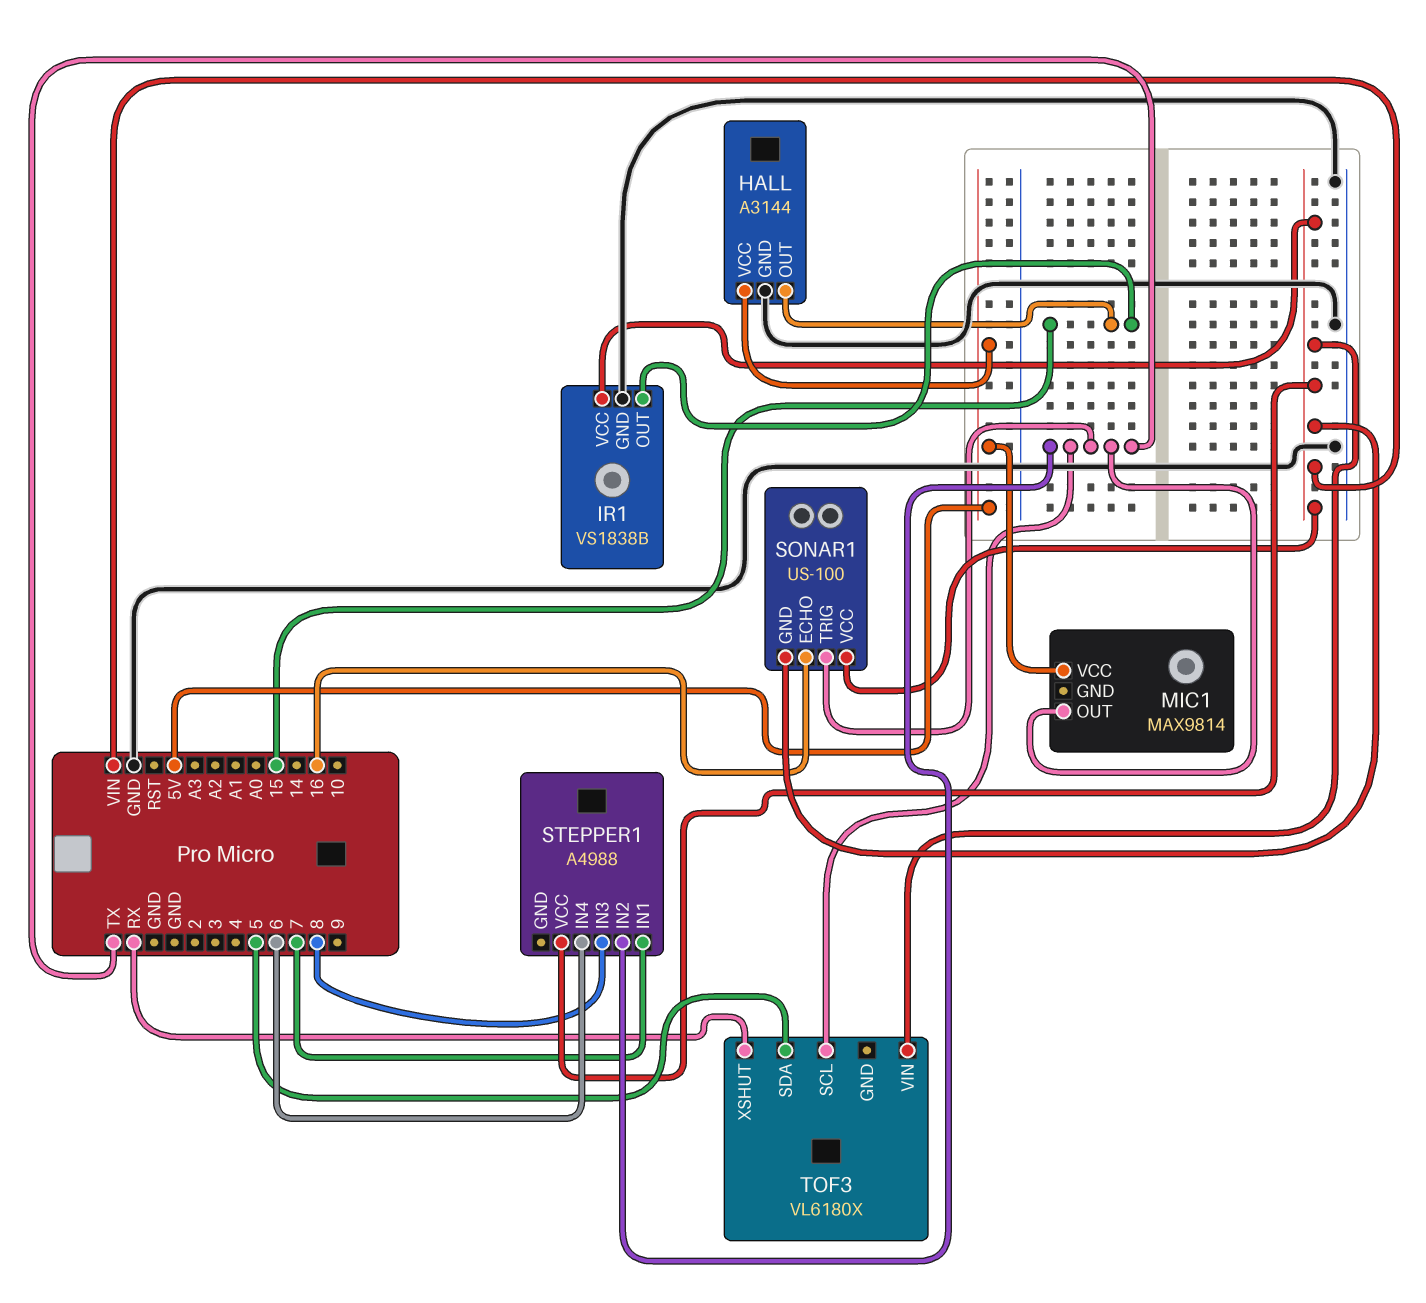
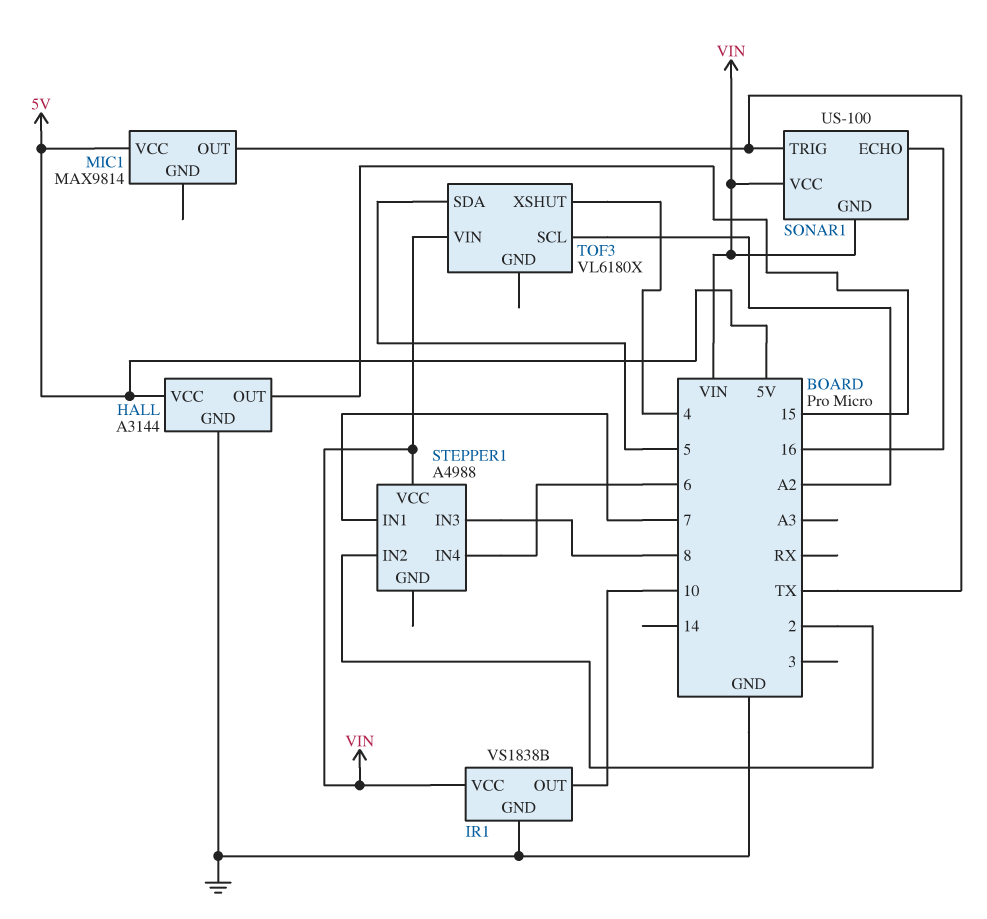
IR1 pin OUT: 15 -> 10
STEPPER1 pin IN2: TX -> 2
TOF3 pin SCL: TX -> A2
TOF3 pin XSHUT: RX -> 4

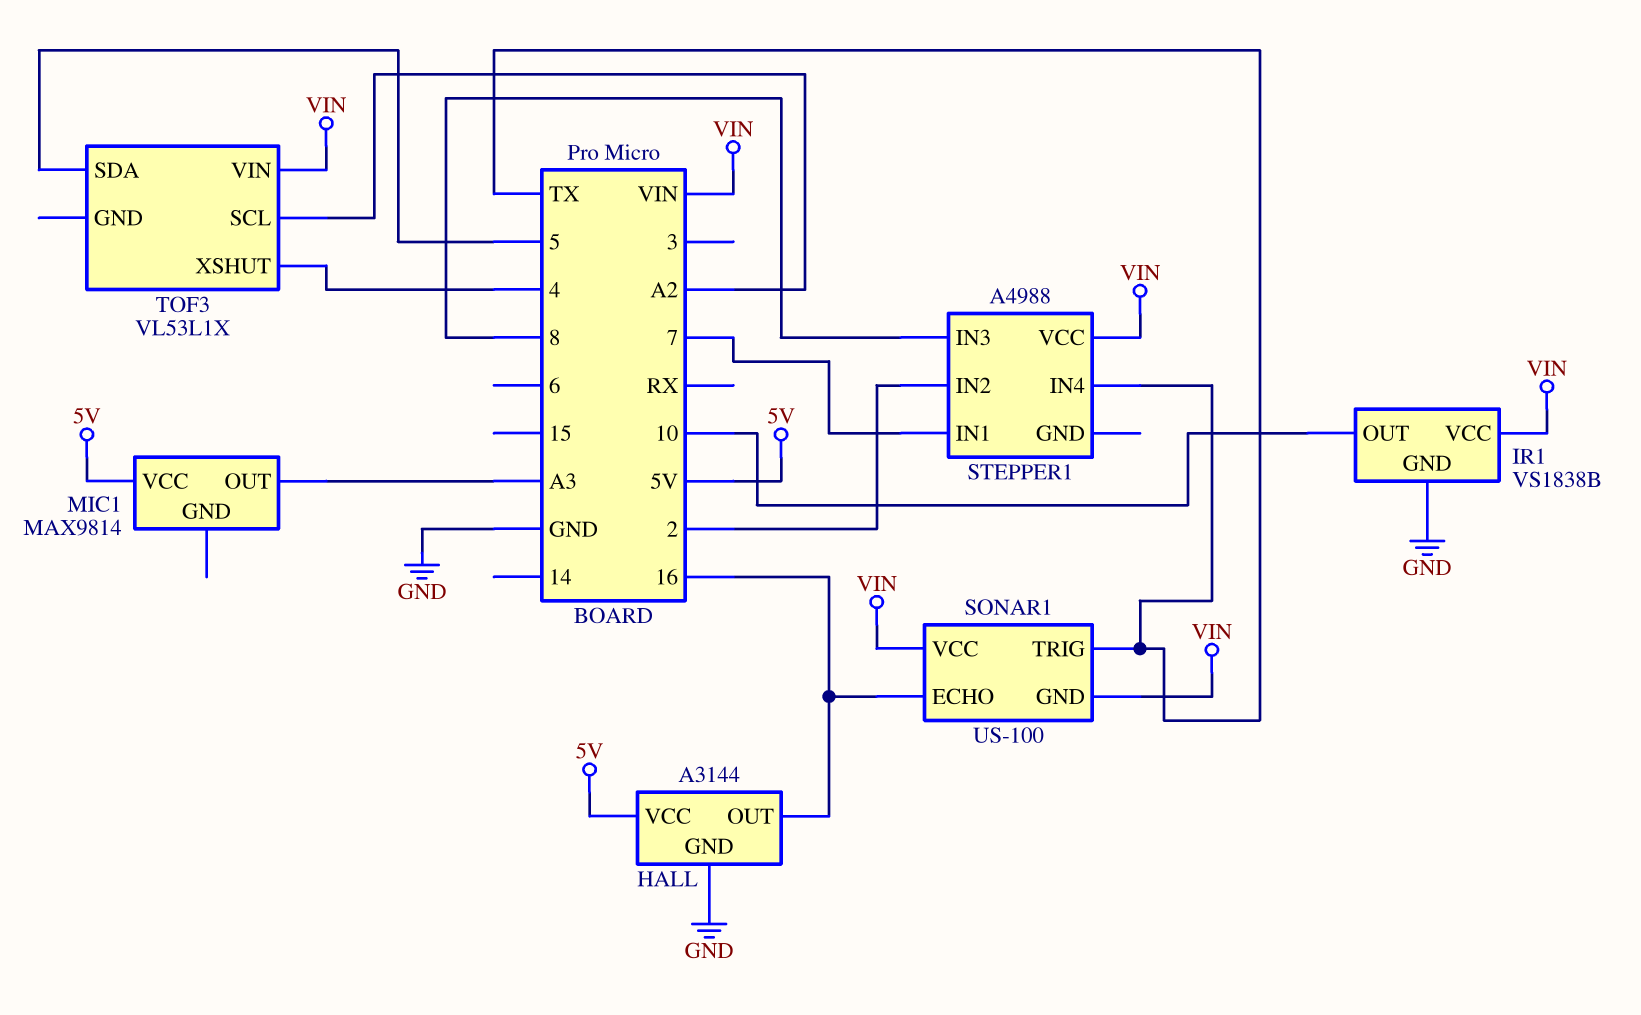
HALL pin OUT: 15 -> 16
MIC1 pin OUT: TX -> A3
STEPPER1 pin IN4: 6 -> TX
TOF3: VL6180X -> VL53L1X

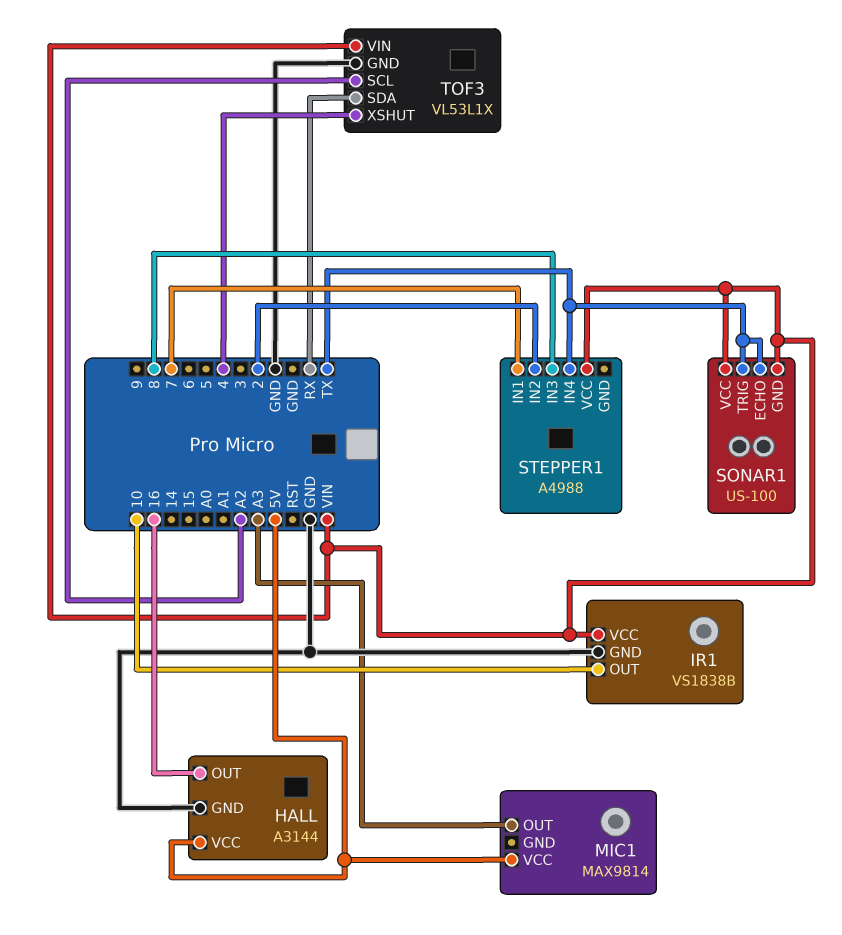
SONAR1 pin ECHO: 16 -> TX
TOF3 pin GND: none -> GND
TOF3 pin SDA: 5 -> RX

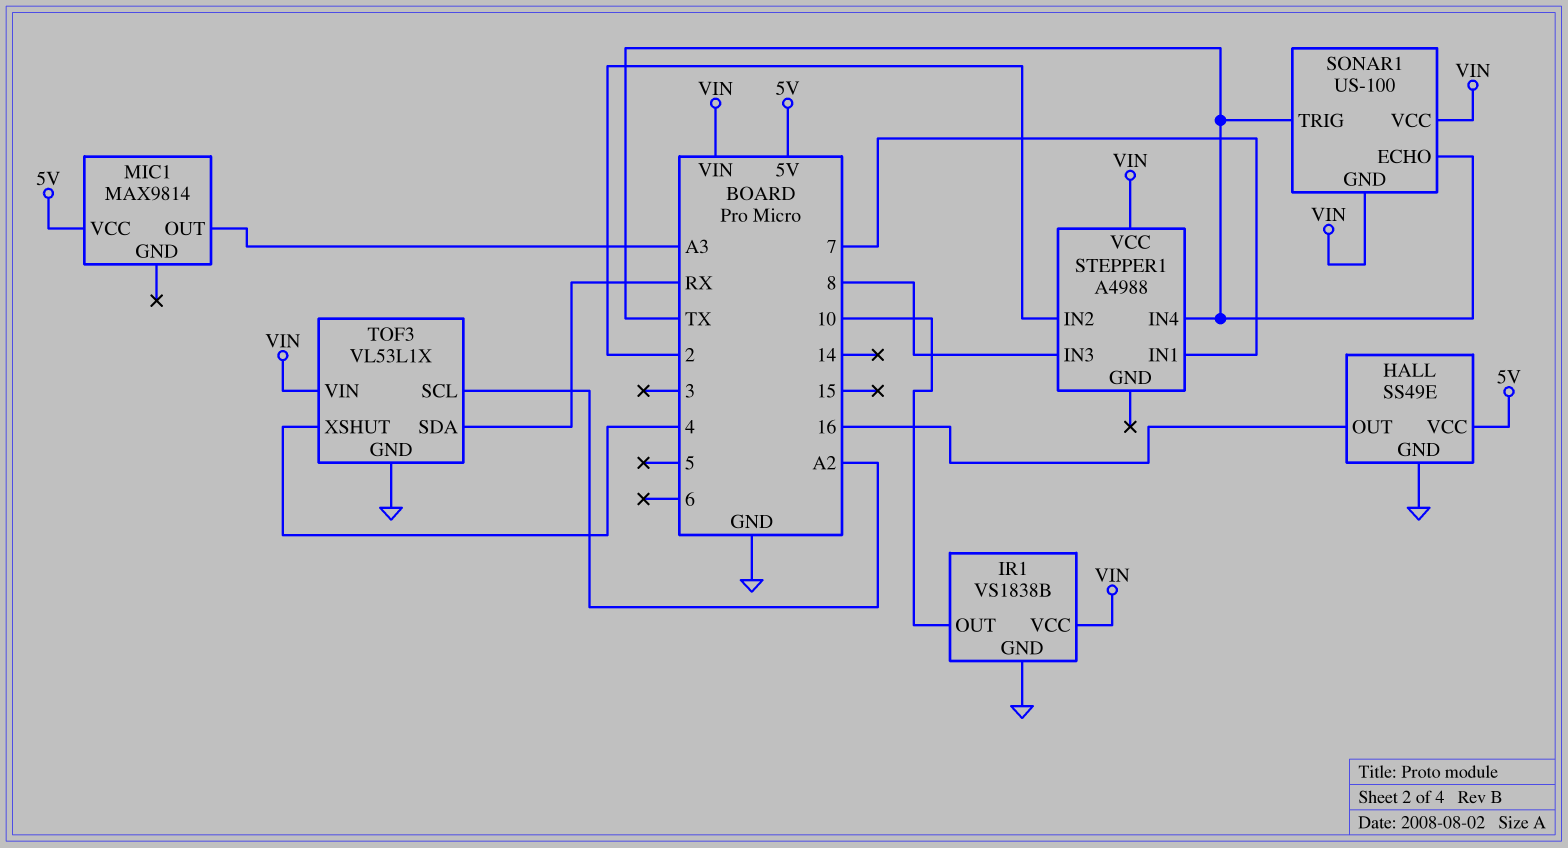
HALL: A3144 -> SS49E

